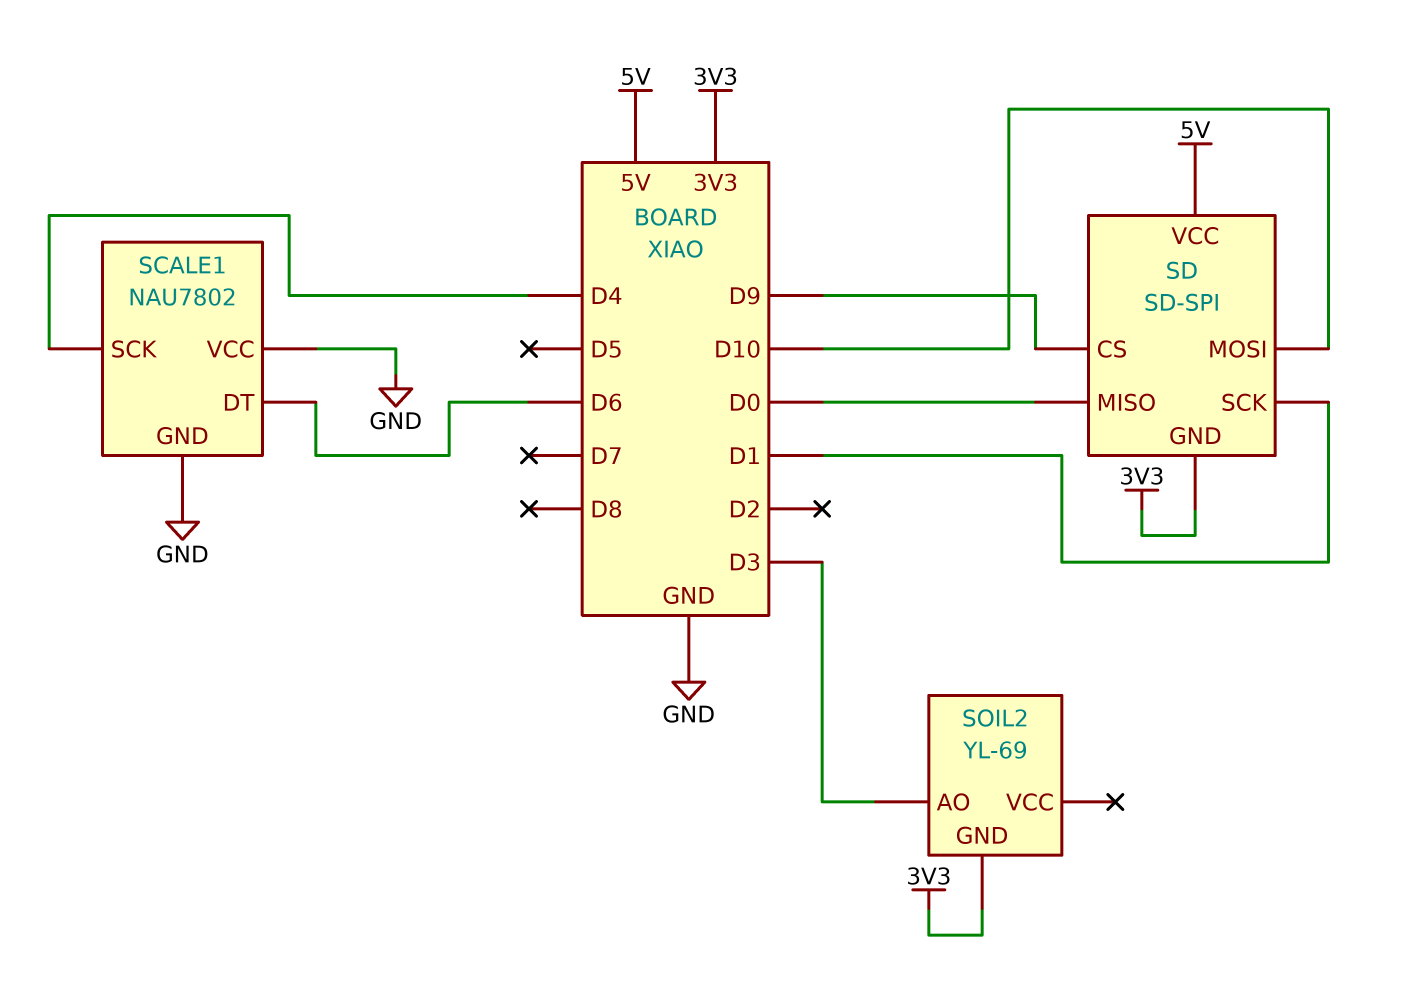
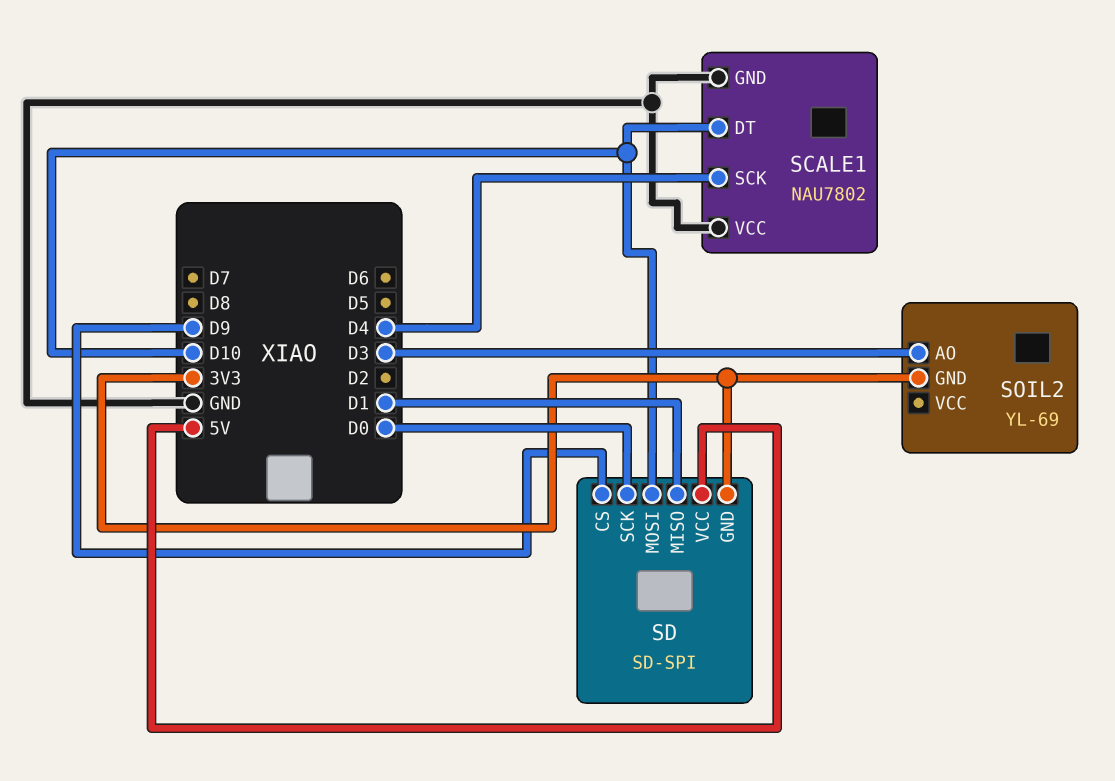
SCALE1 pin DT: D6 -> D10
SD pin MISO: D0 -> D1
SD pin SCK: D1 -> D0

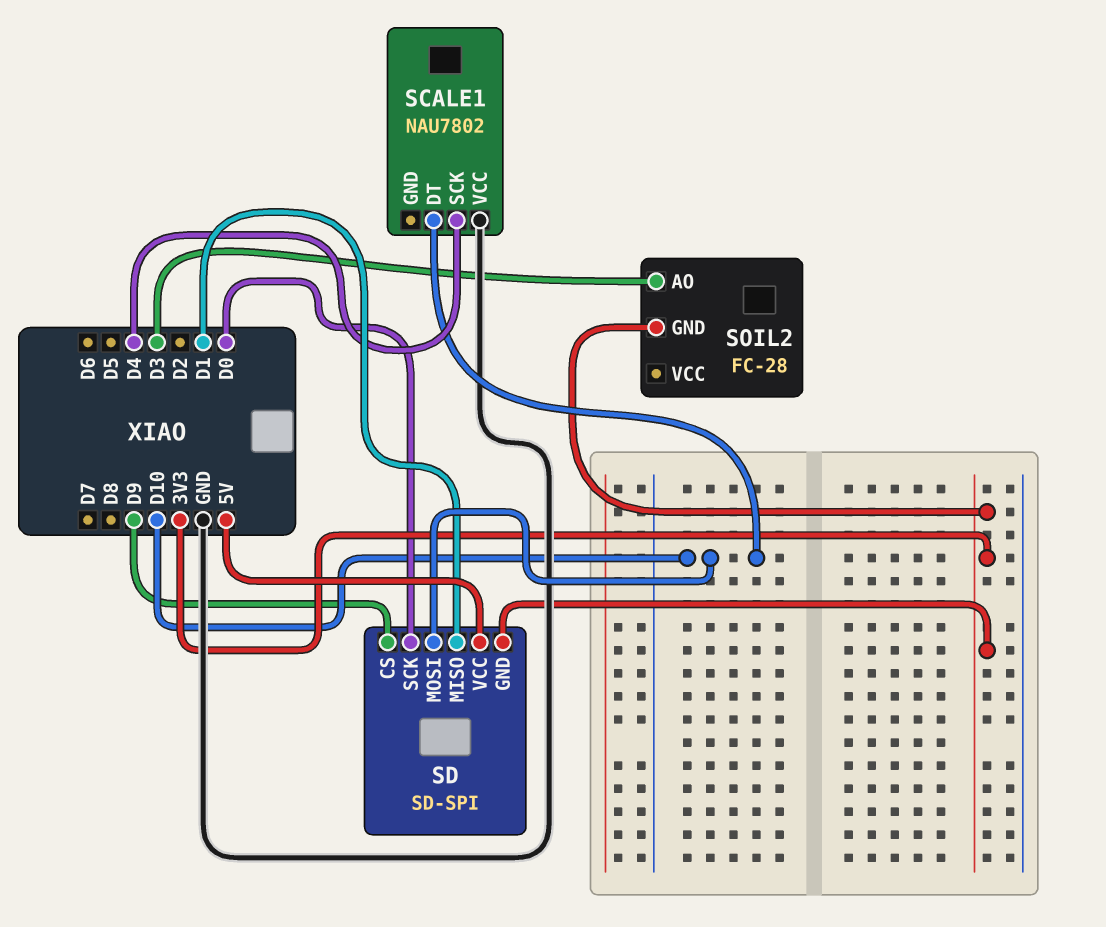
SCALE1 pin GND: GND -> none
SOIL2: YL-69 -> FC-28

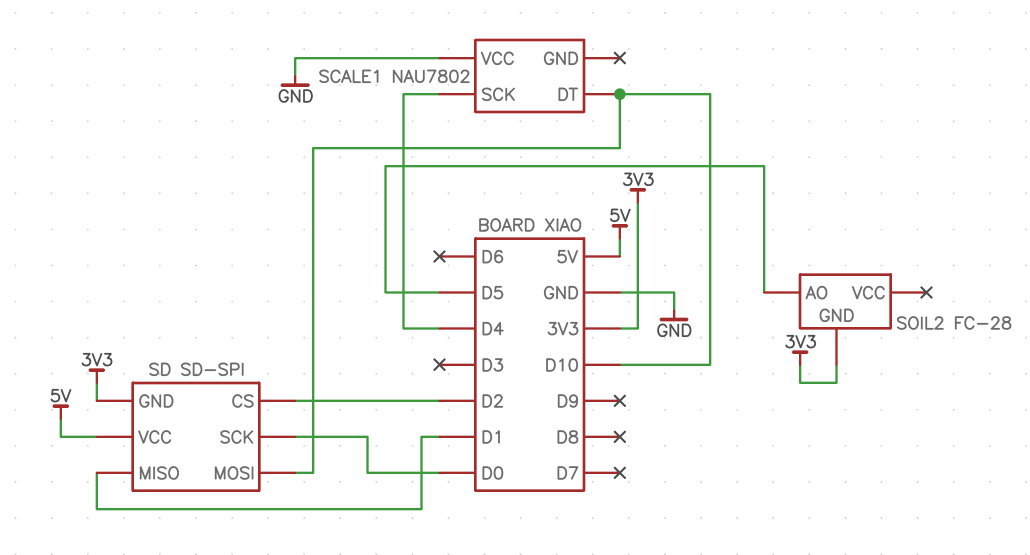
SD pin CS: D9 -> D2
SOIL2 pin AO: D3 -> D5

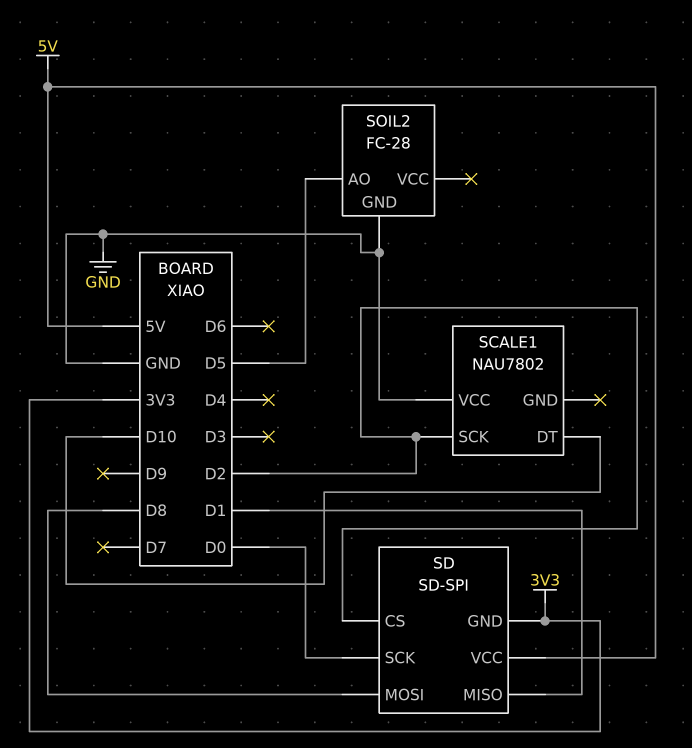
SCALE1 pin SCK: D4 -> D2
SD pin MOSI: D10 -> D8
SOIL2 pin GND: 3V3 -> GND

